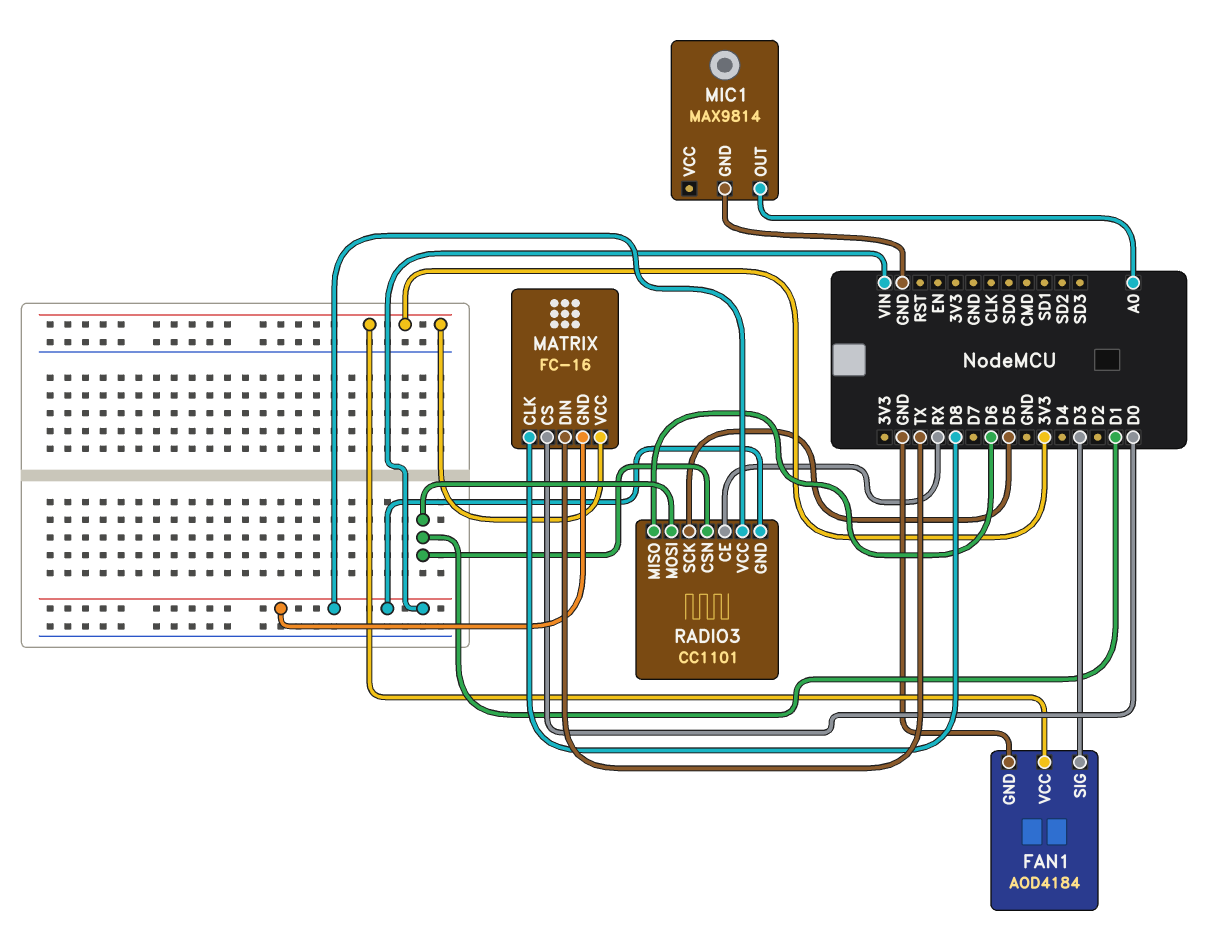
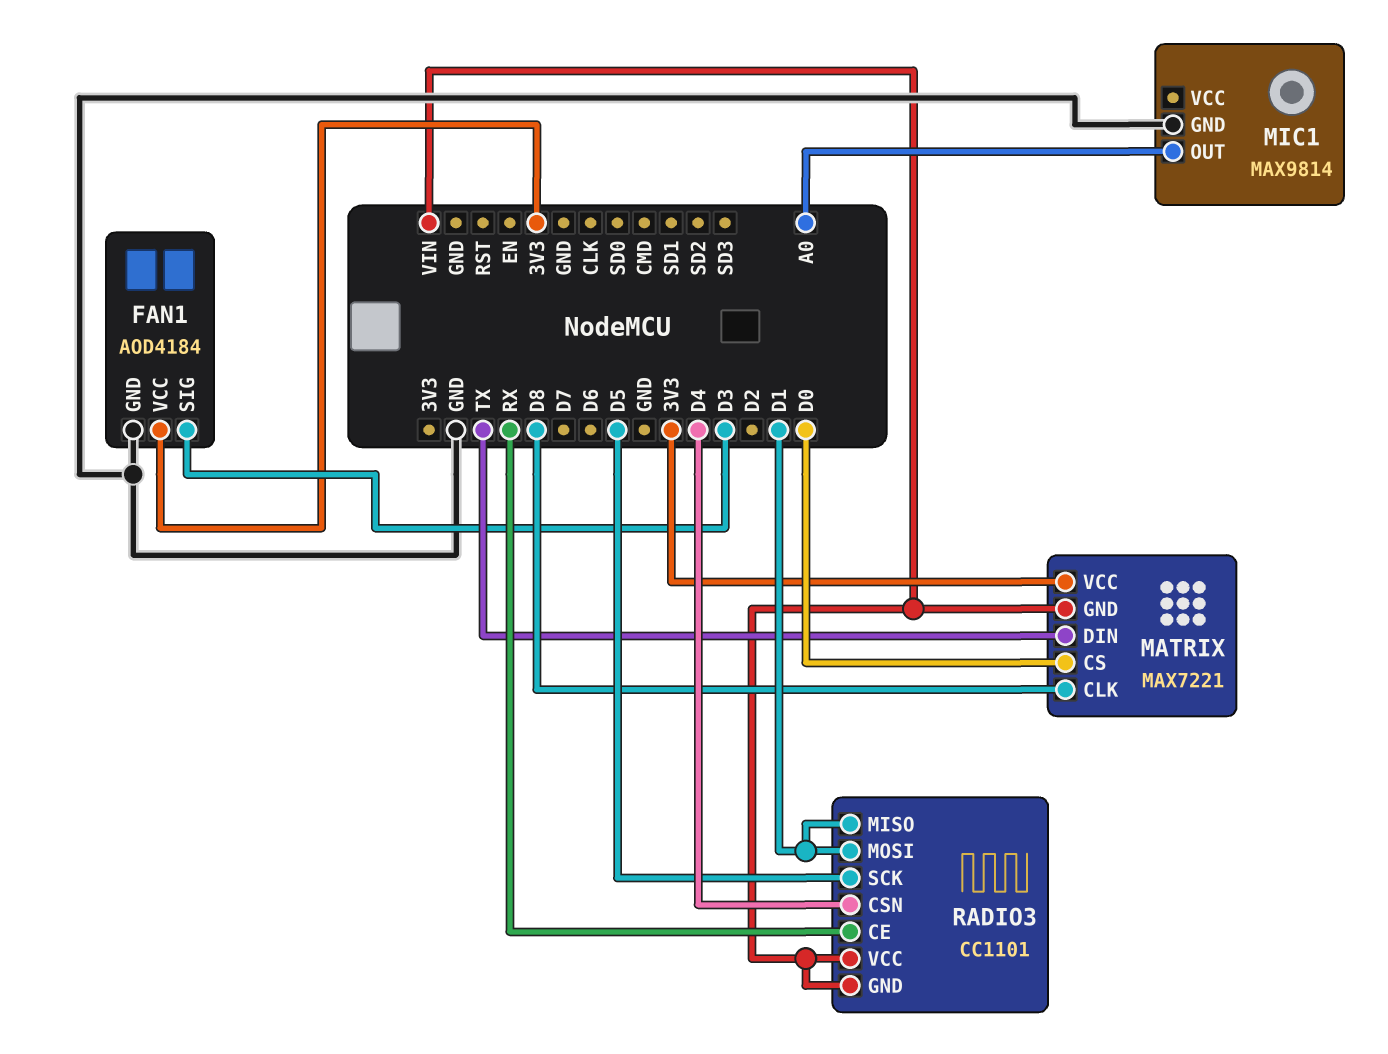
MATRIX: FC-16 -> MAX7221
RADIO3 pin CSN: D1 -> D4
RADIO3 pin MISO: D6 -> D1

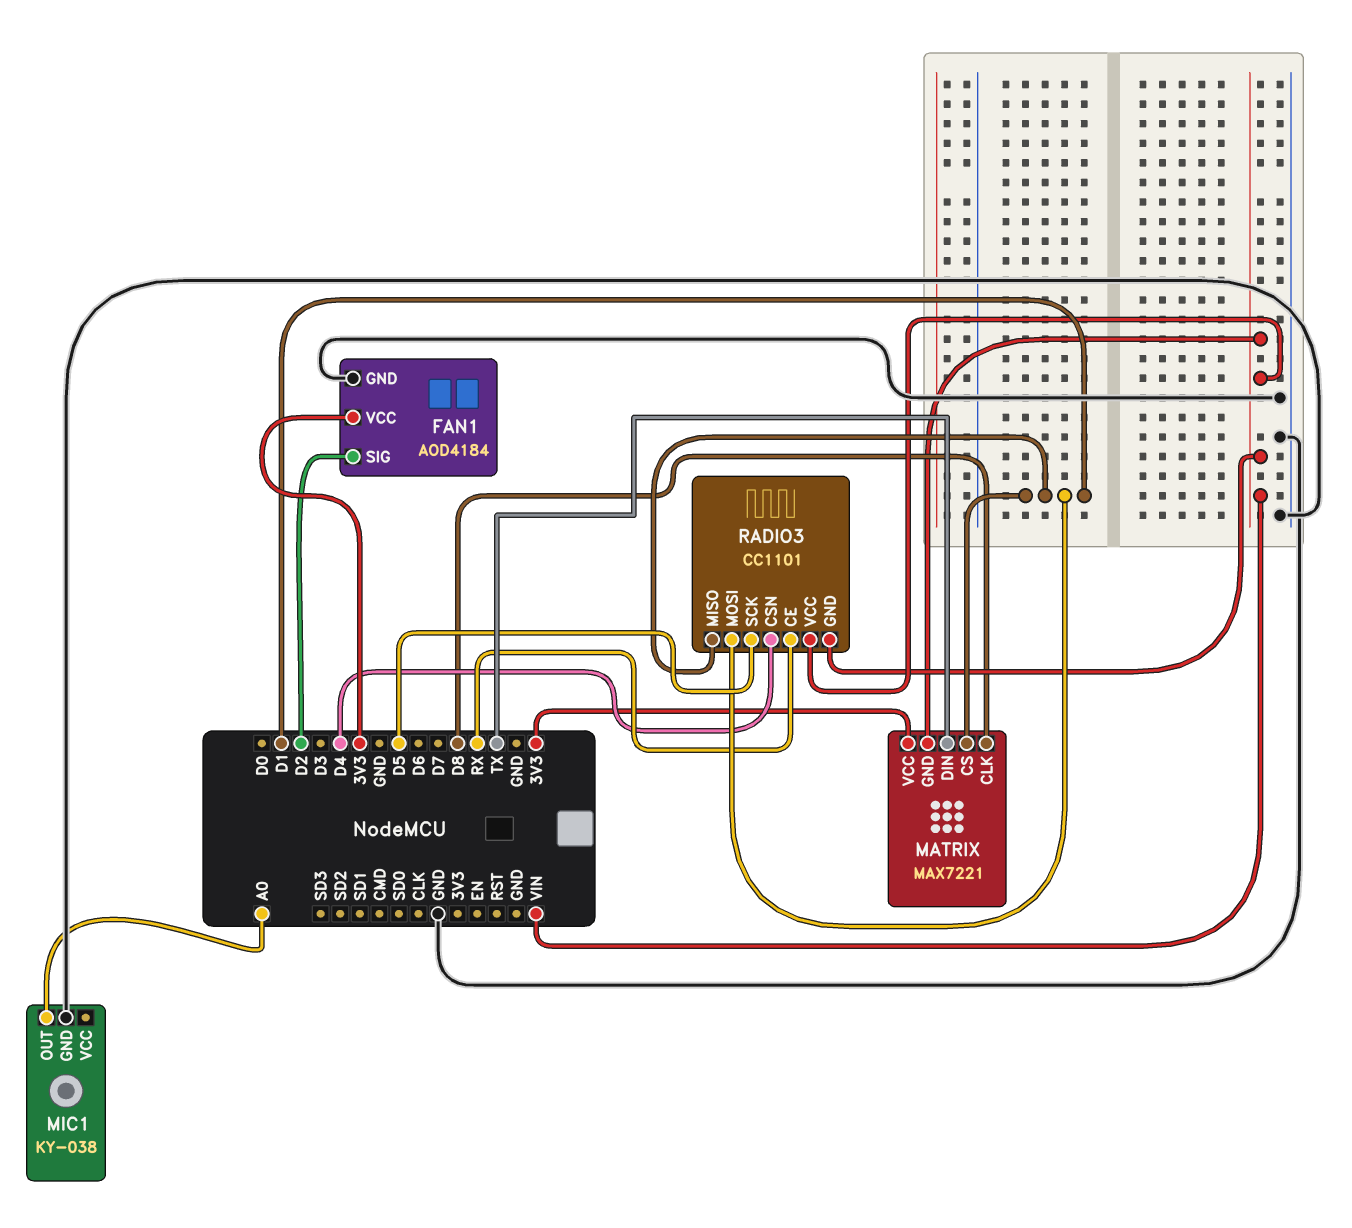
FAN1 pin SIG: D3 -> D2
MATRIX pin CS: D0 -> D1
MIC1: MAX9814 -> KY-038

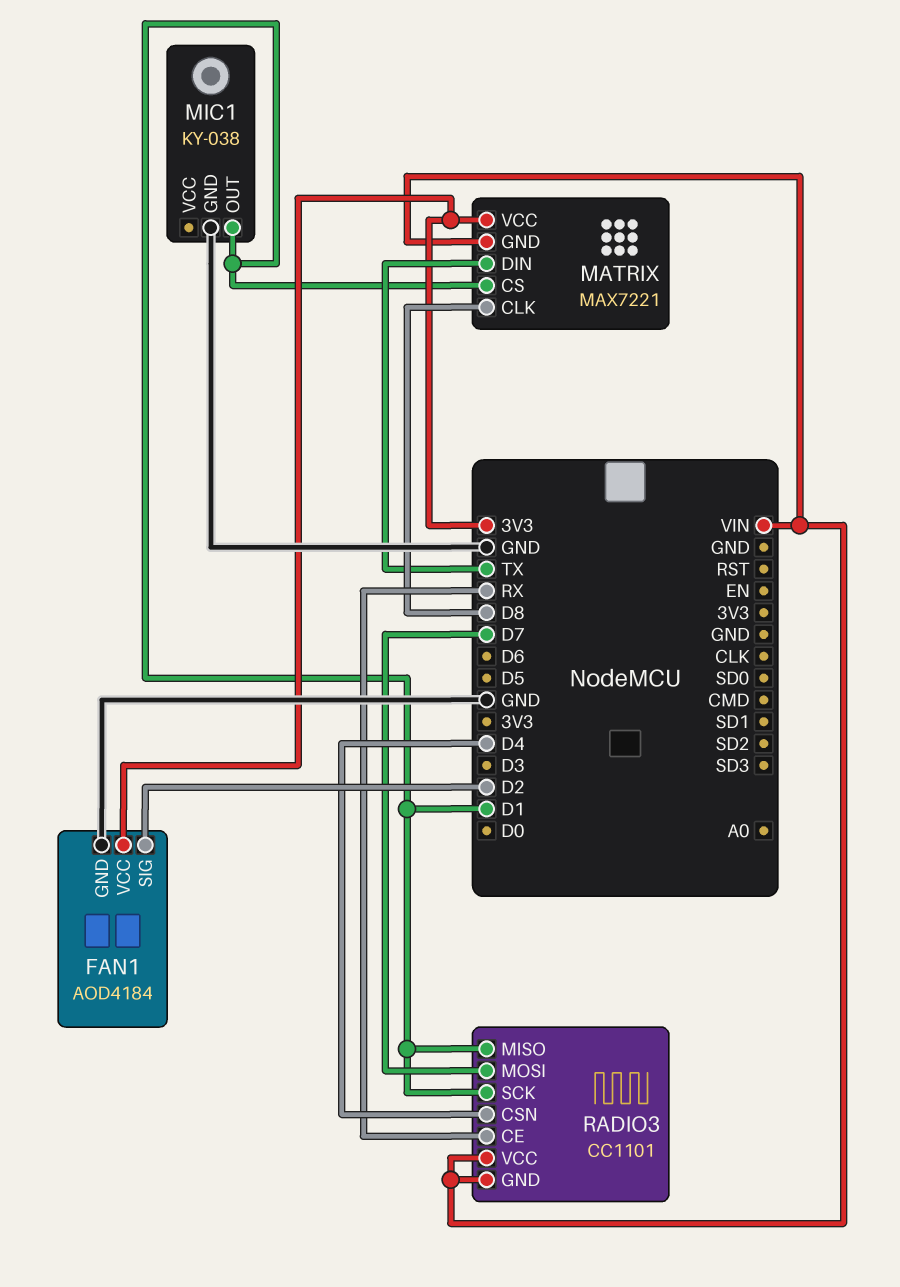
MIC1 pin OUT: A0 -> D1
RADIO3 pin MOSI: D1 -> D7
RADIO3 pin SCK: D5 -> D1

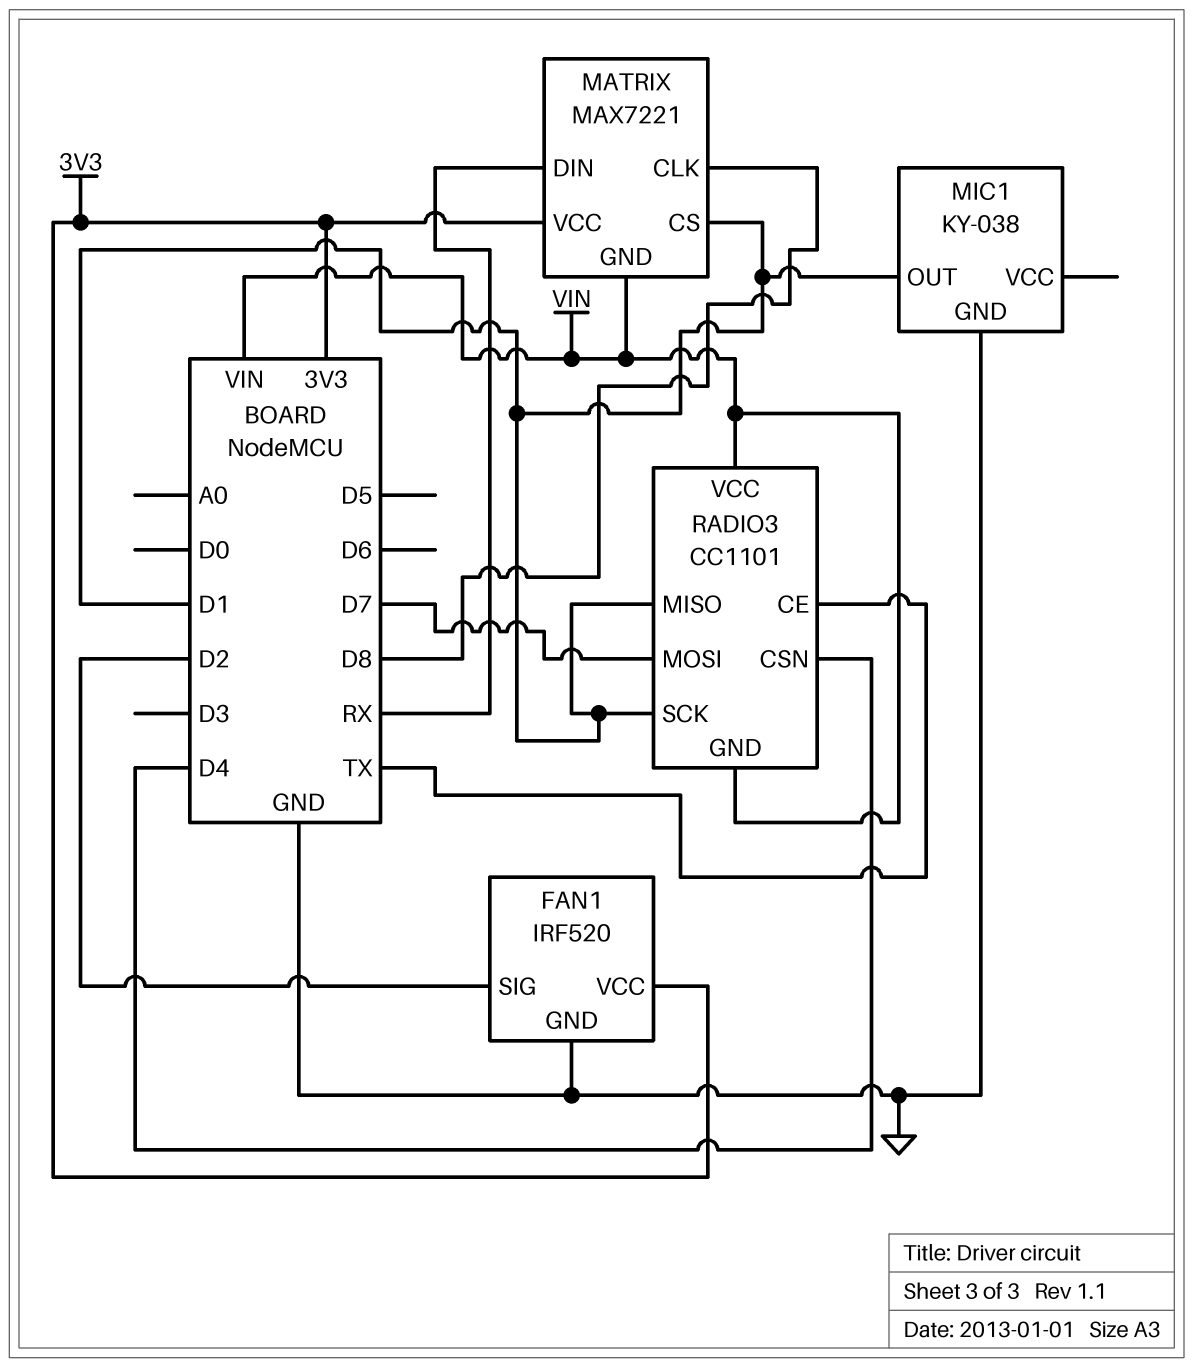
FAN1: AOD4184 -> IRF520
MATRIX pin DIN: TX -> RX
RADIO3 pin CE: RX -> TX

